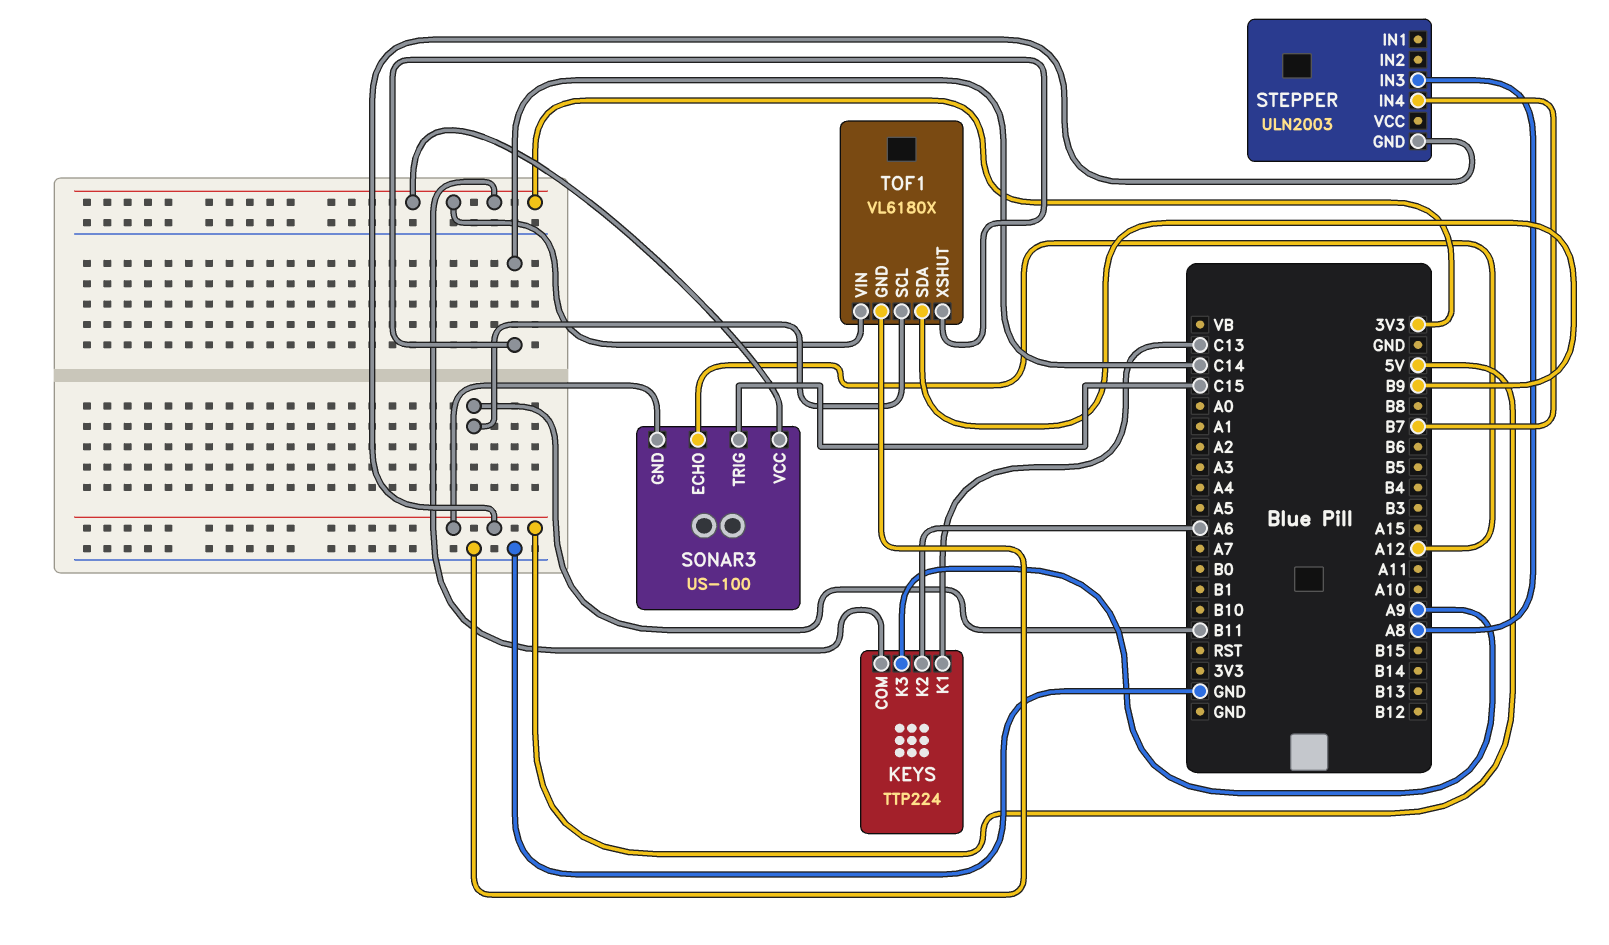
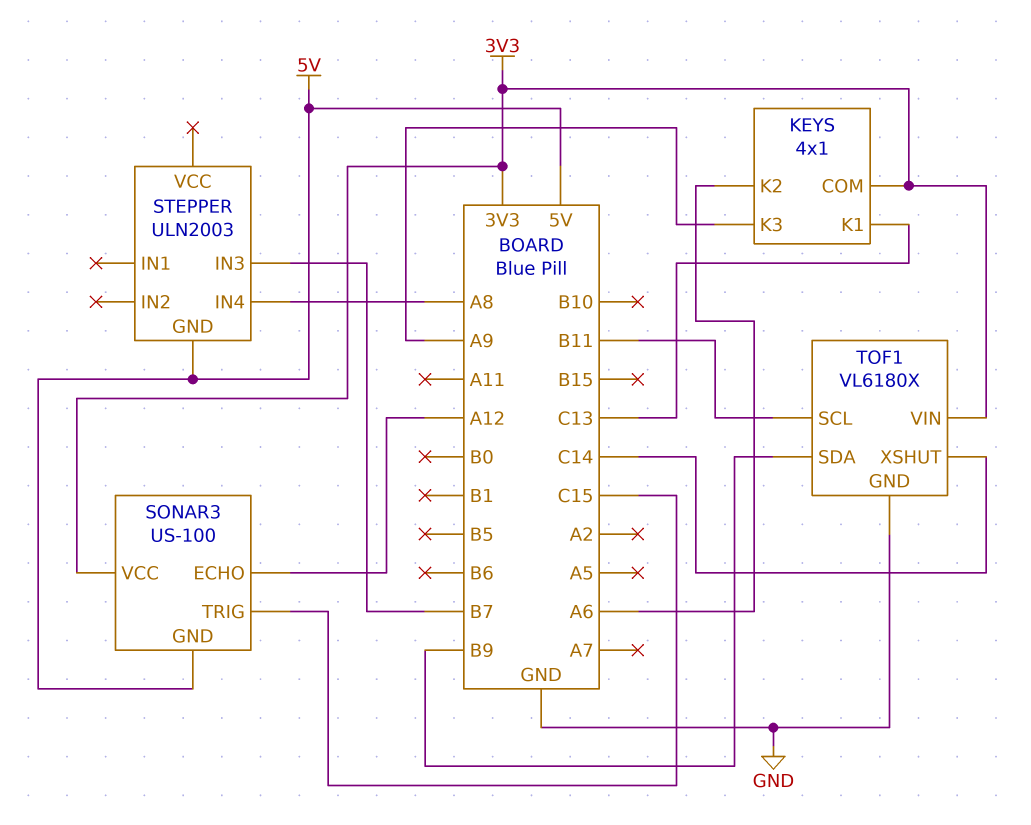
KEYS: TTP224 -> 4x1
STEPPER pin IN3: A8 -> B7
STEPPER pin IN4: B7 -> A8

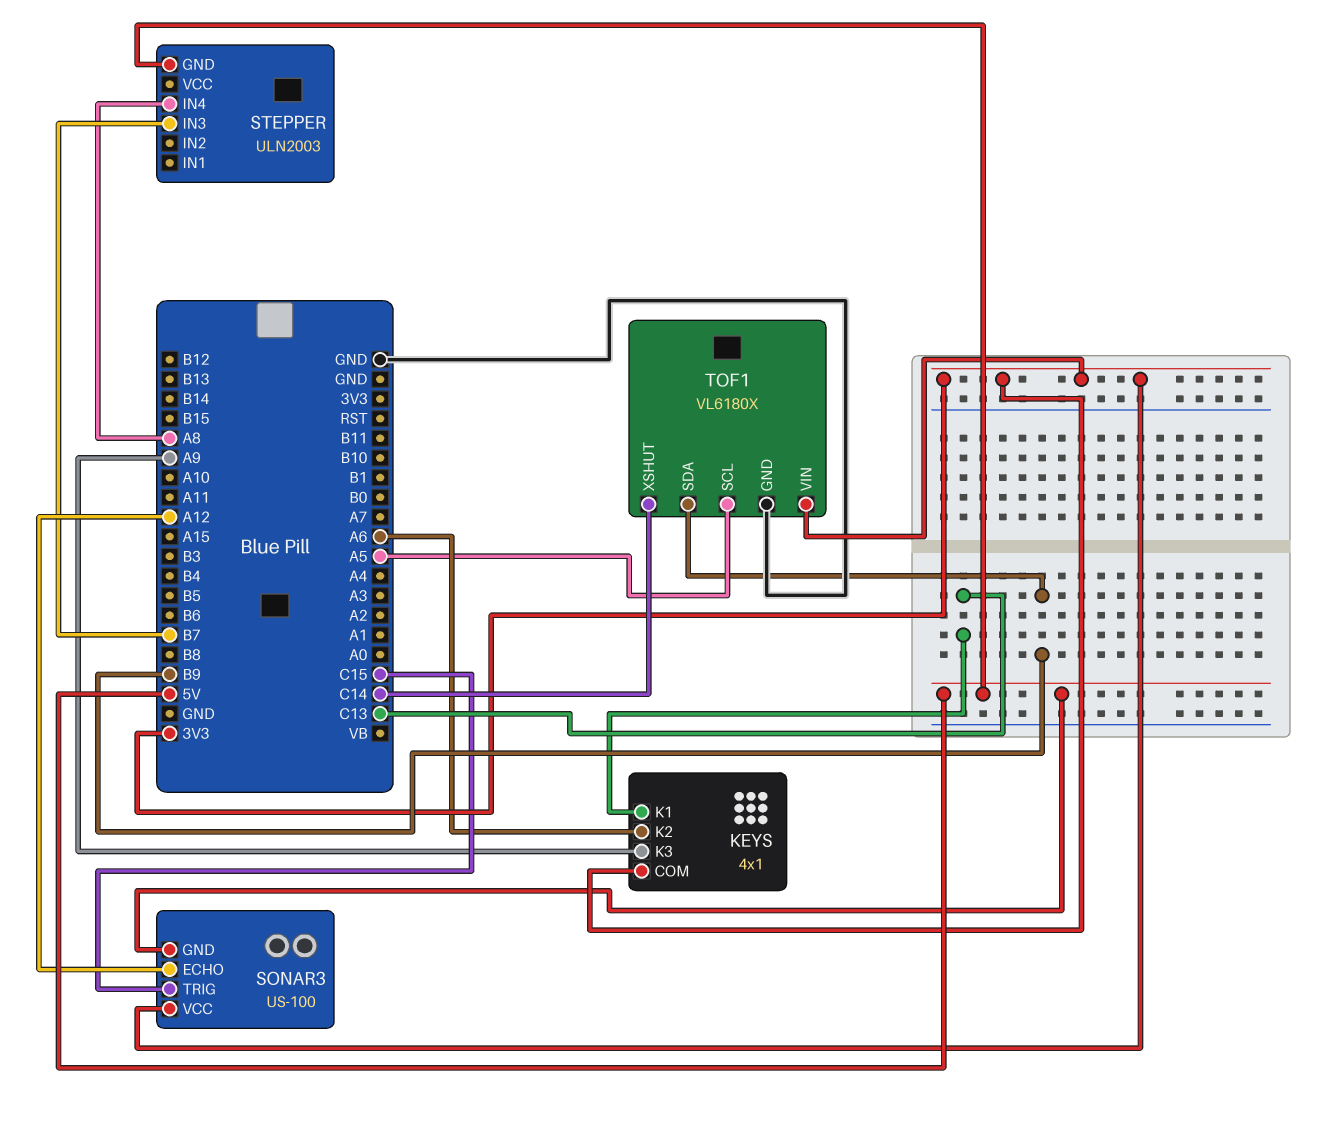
TOF1 pin SCL: B11 -> A5

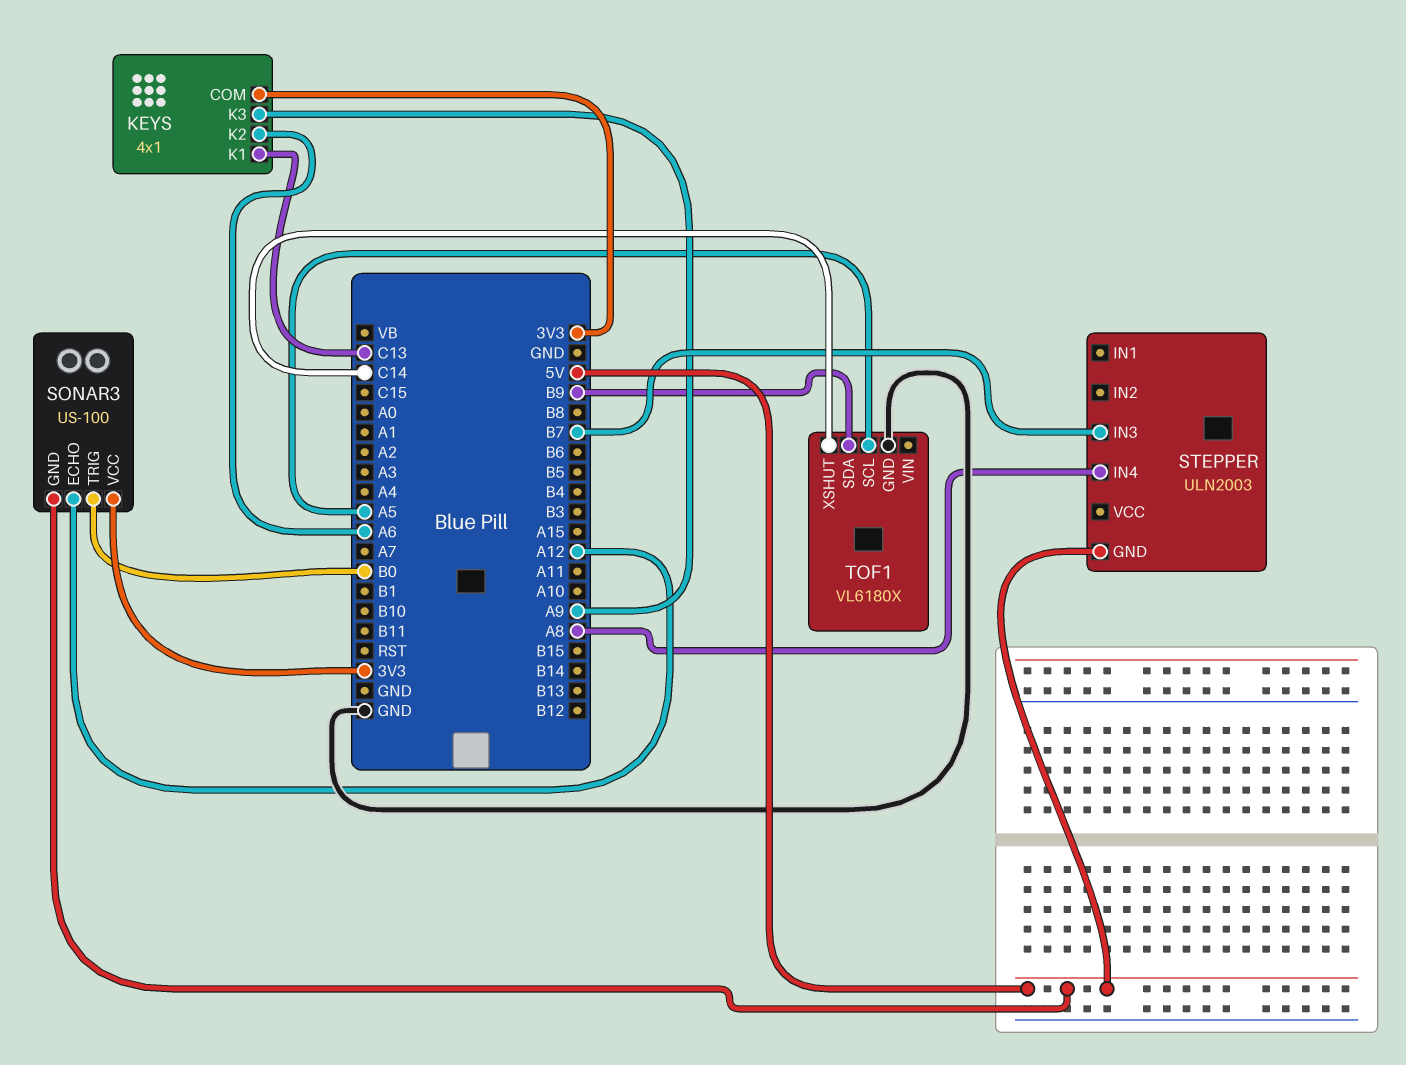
SONAR3 pin TRIG: C15 -> B0
TOF1 pin VIN: 3V3 -> none

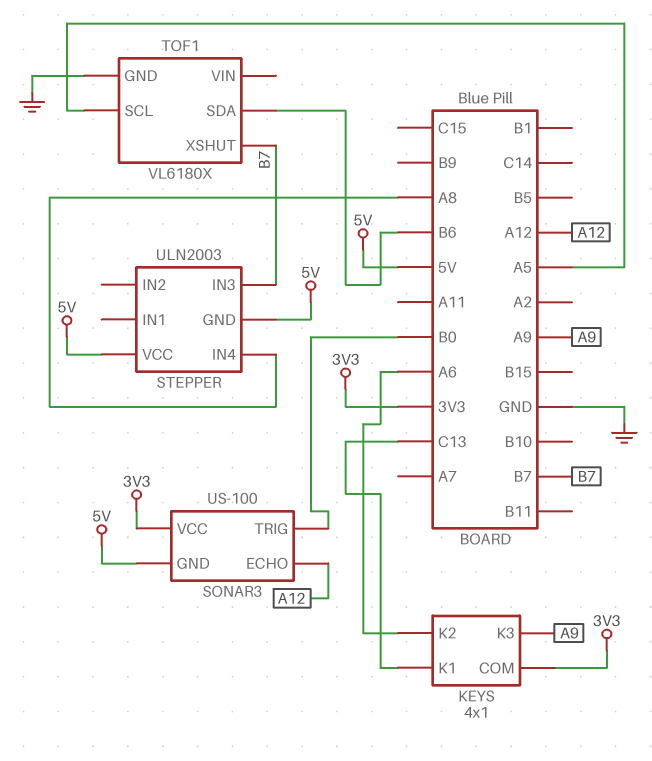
STEPPER pin VCC: none -> 5V
TOF1 pin SDA: B9 -> B6
TOF1 pin XSHUT: C14 -> B7

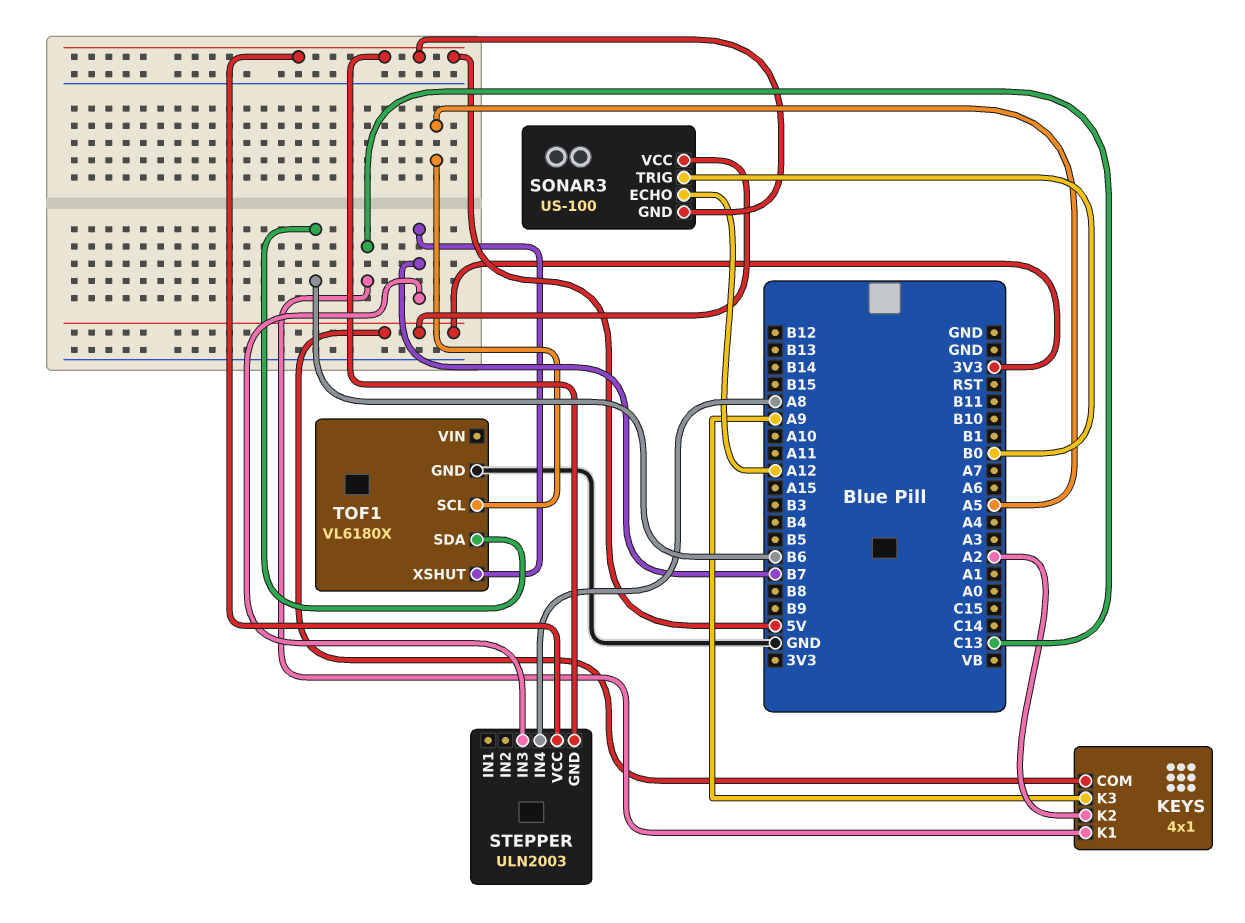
KEYS pin K2: A6 -> A2

